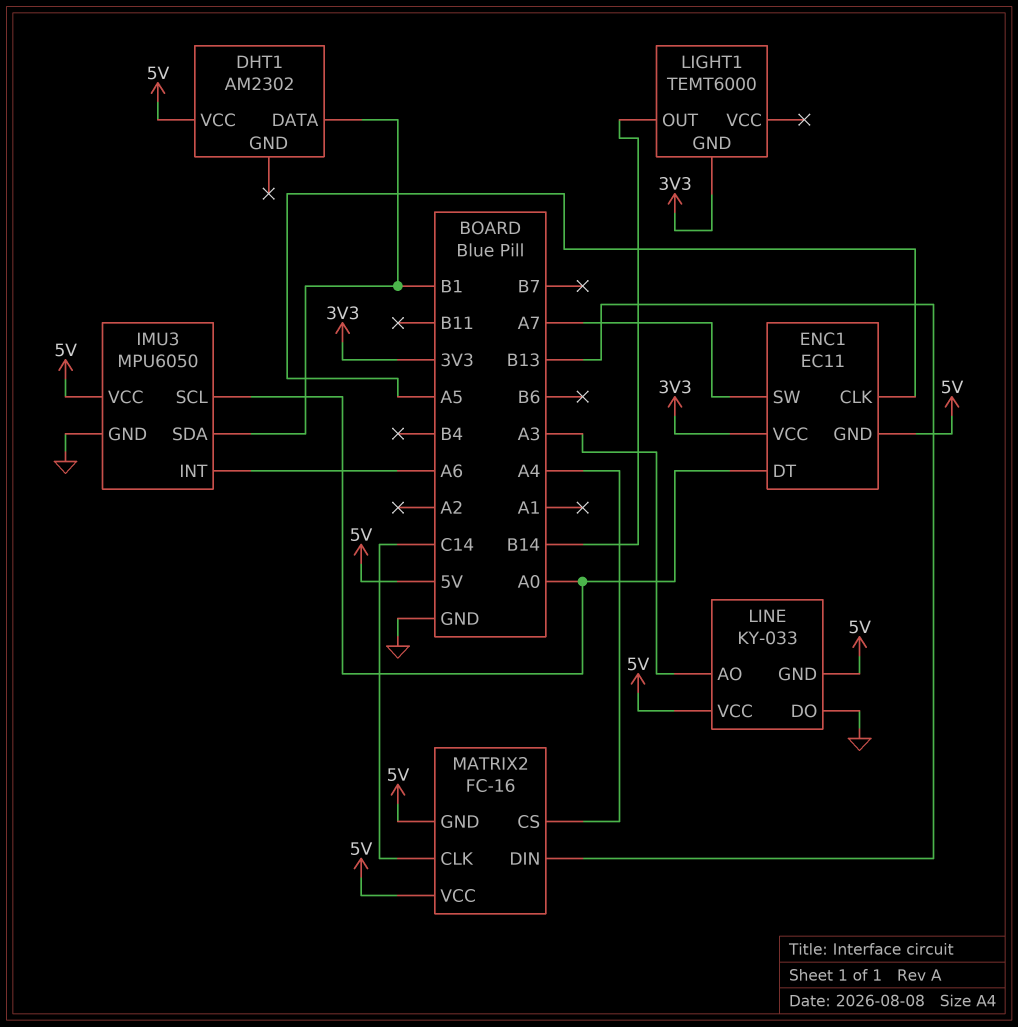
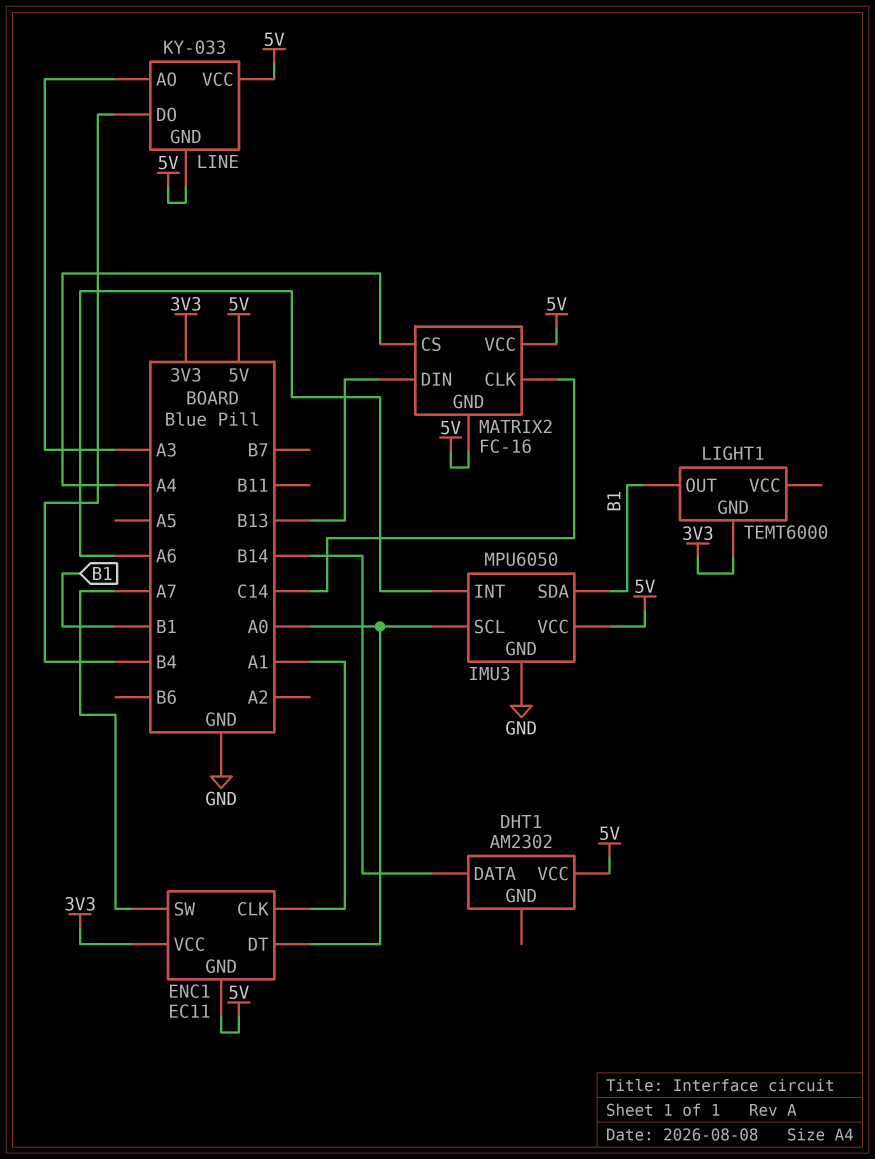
DHT1 pin DATA: B1 -> B14
ENC1 pin CLK: A5 -> A1
LIGHT1 pin OUT: B14 -> B1
LINE pin DO: GND -> B4

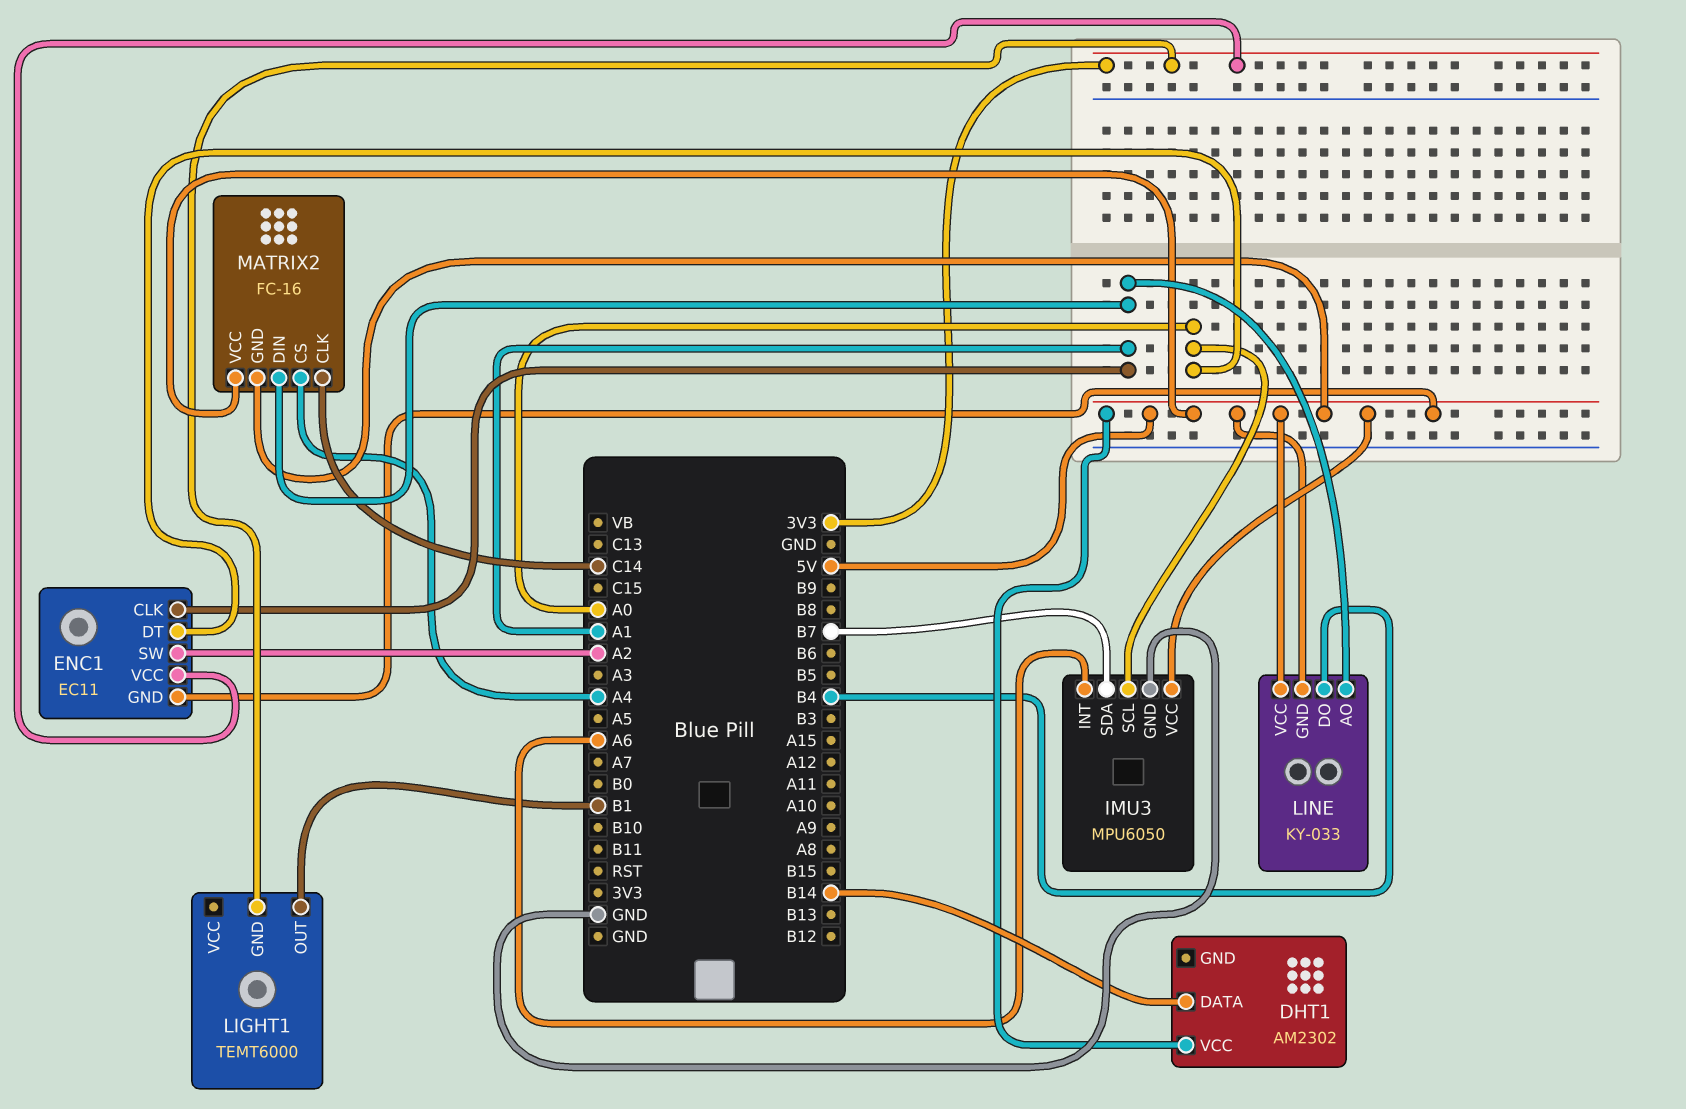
ENC1 pin SW: A7 -> A2
IMU3 pin SDA: B1 -> B7
LINE pin AO: A3 -> A1
MATRIX2 pin DIN: B13 -> A1

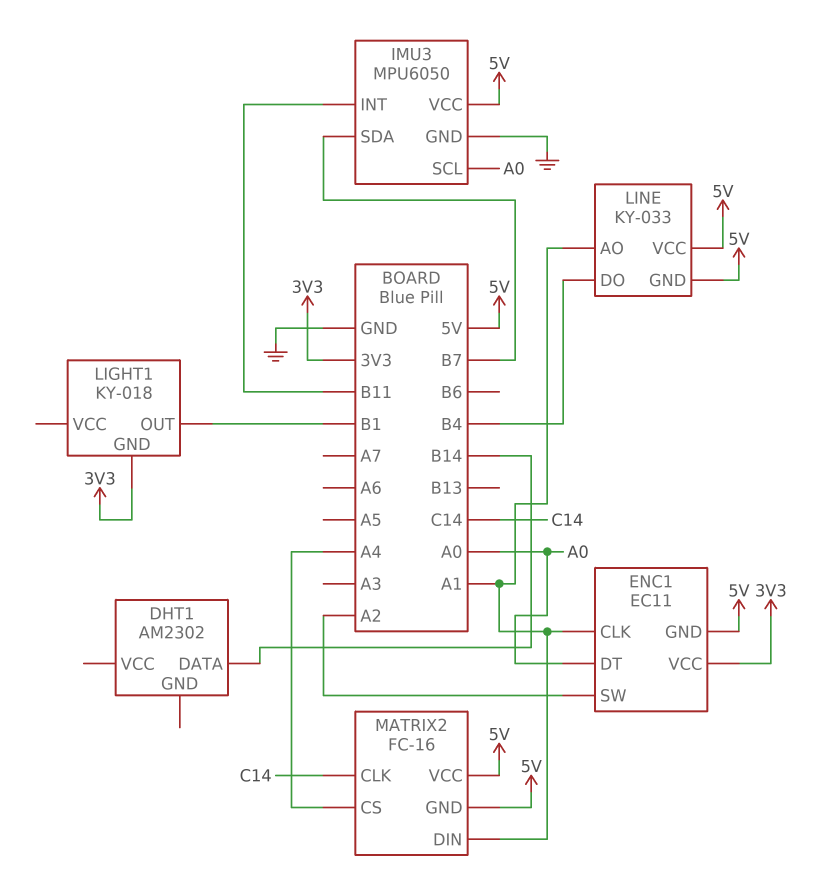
DHT1 pin VCC: 5V -> none
IMU3 pin INT: A6 -> B11
LIGHT1: TEMT6000 -> KY-018

